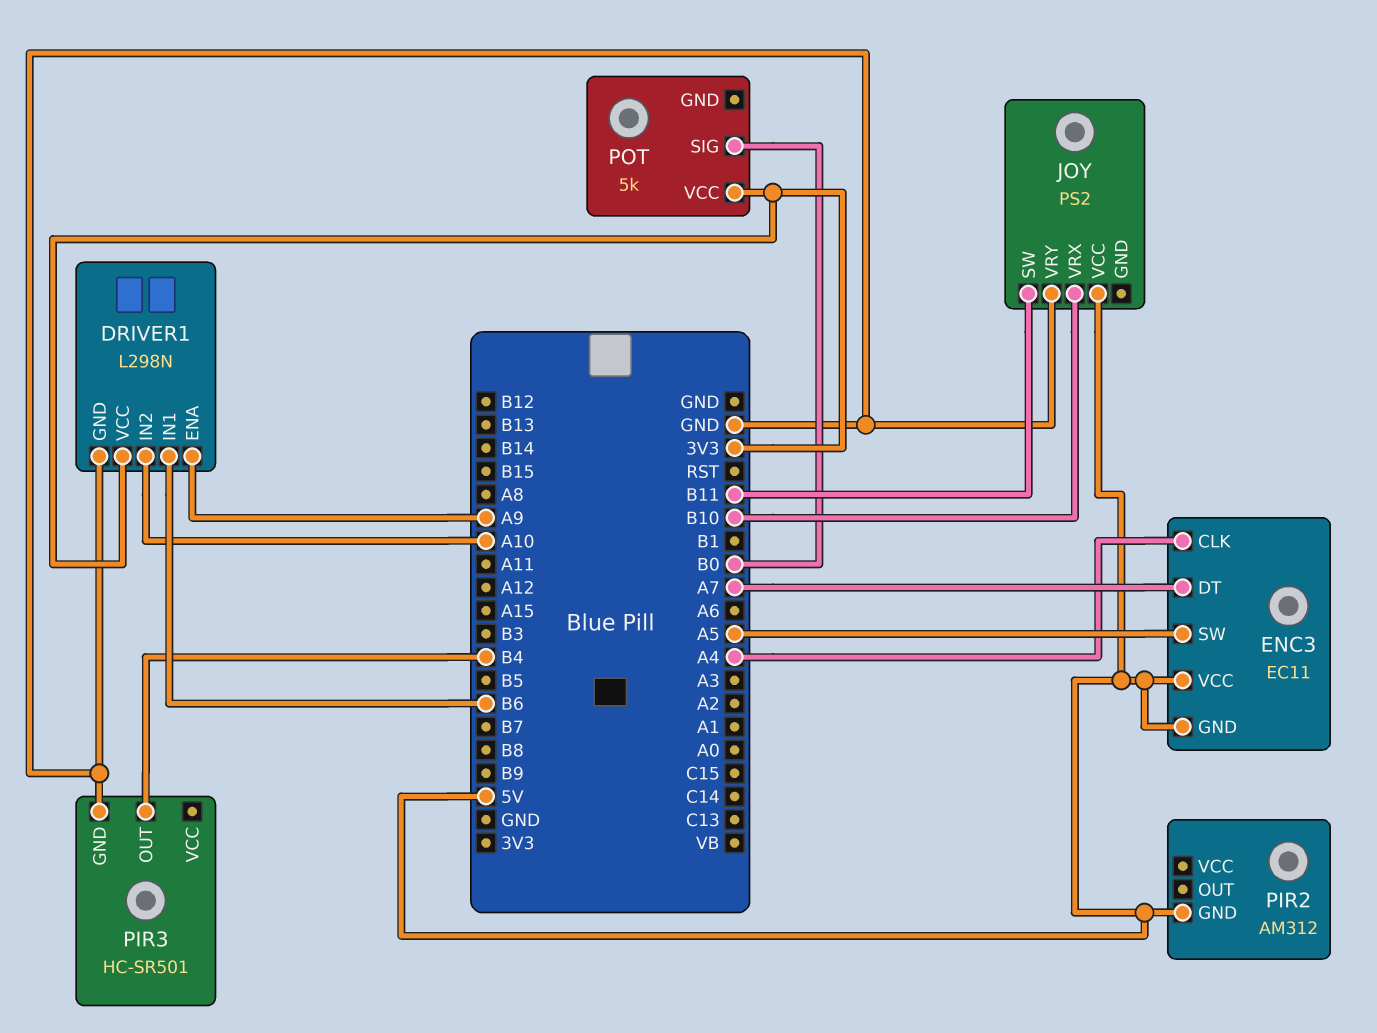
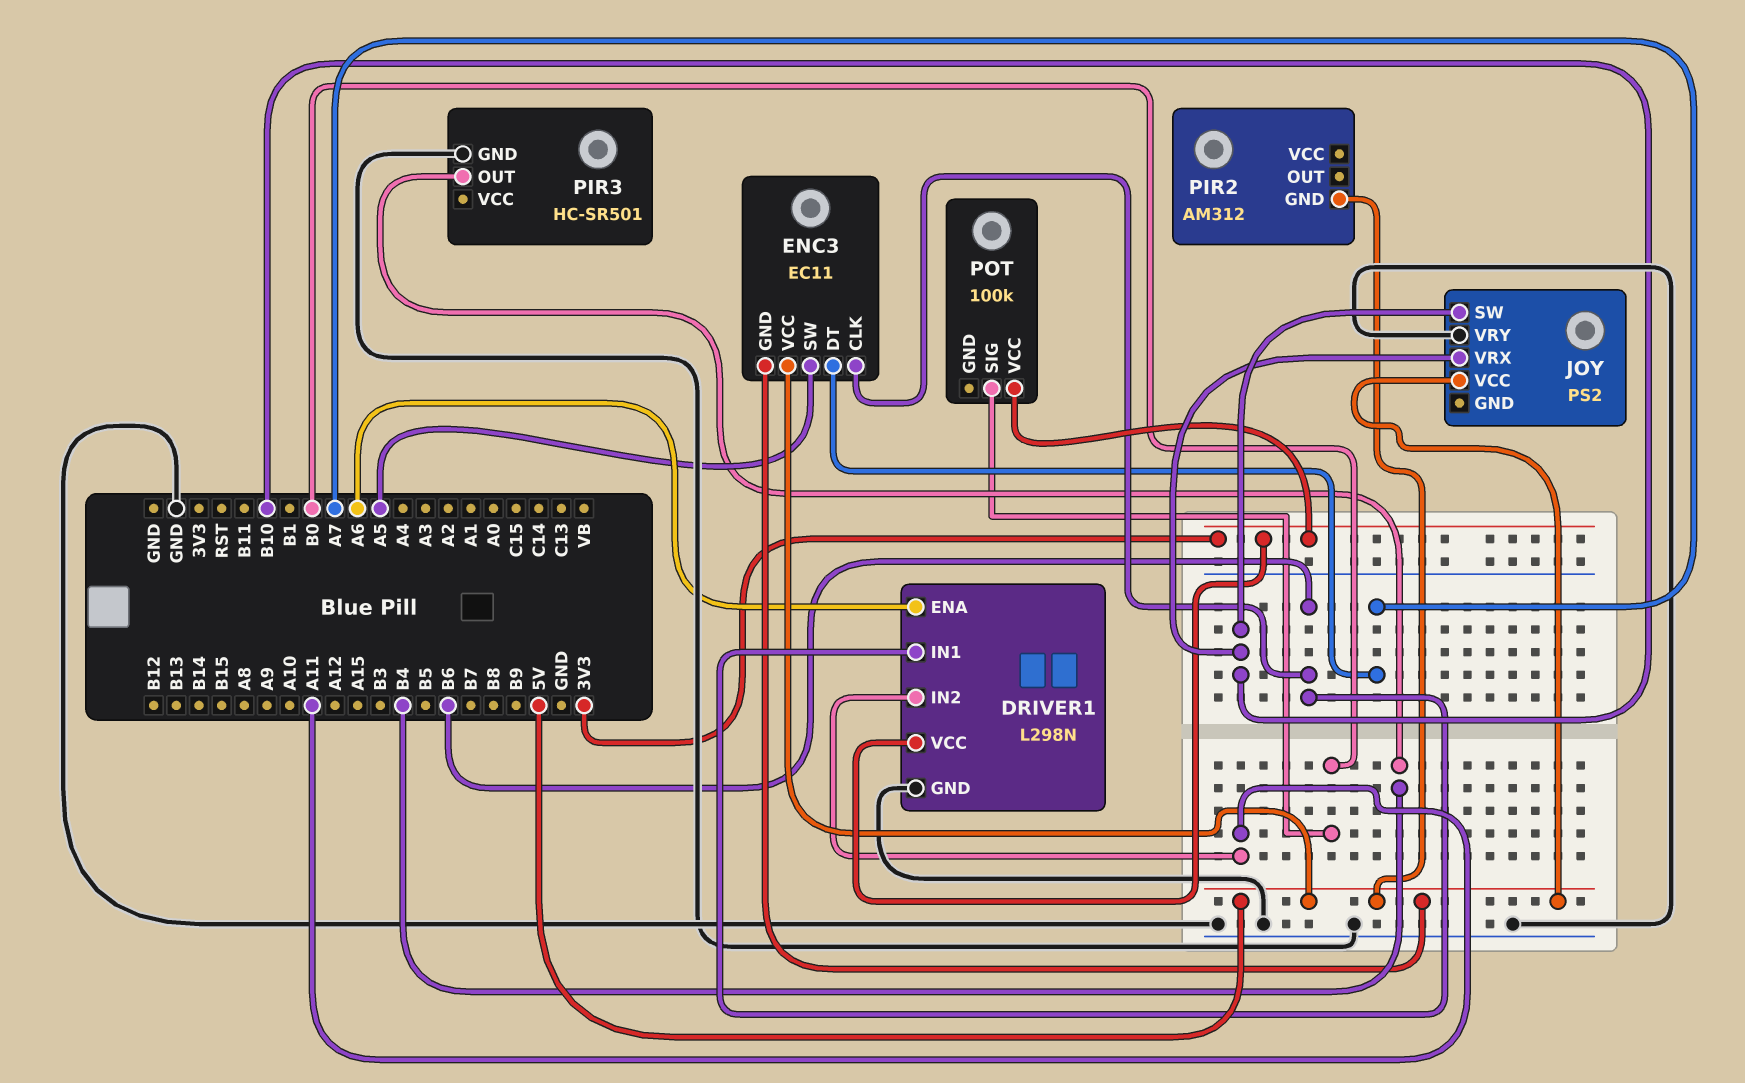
DRIVER1 pin ENA: A9 -> A6
DRIVER1 pin IN2: A10 -> A11
ENC3 pin CLK: A4 -> B6
JOY pin SW: B11 -> B10
POT: 5k -> 100k

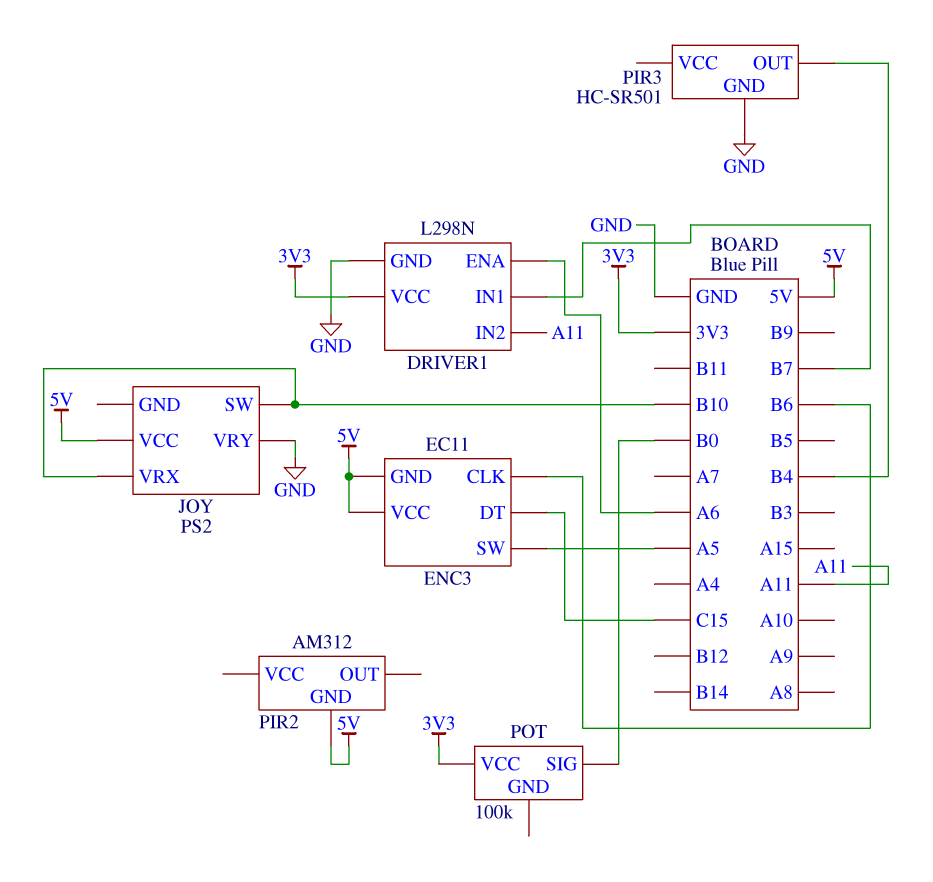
DRIVER1 pin IN1: B6 -> B7
ENC3 pin DT: A7 -> C15

